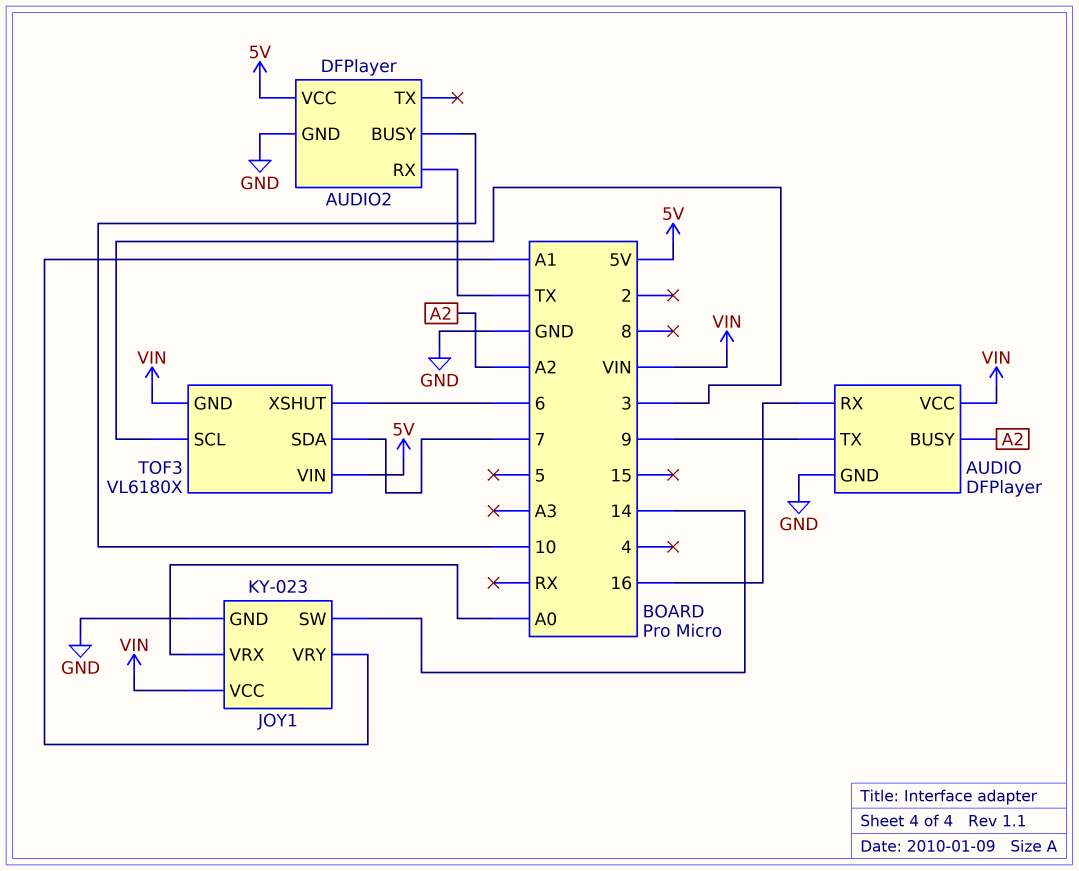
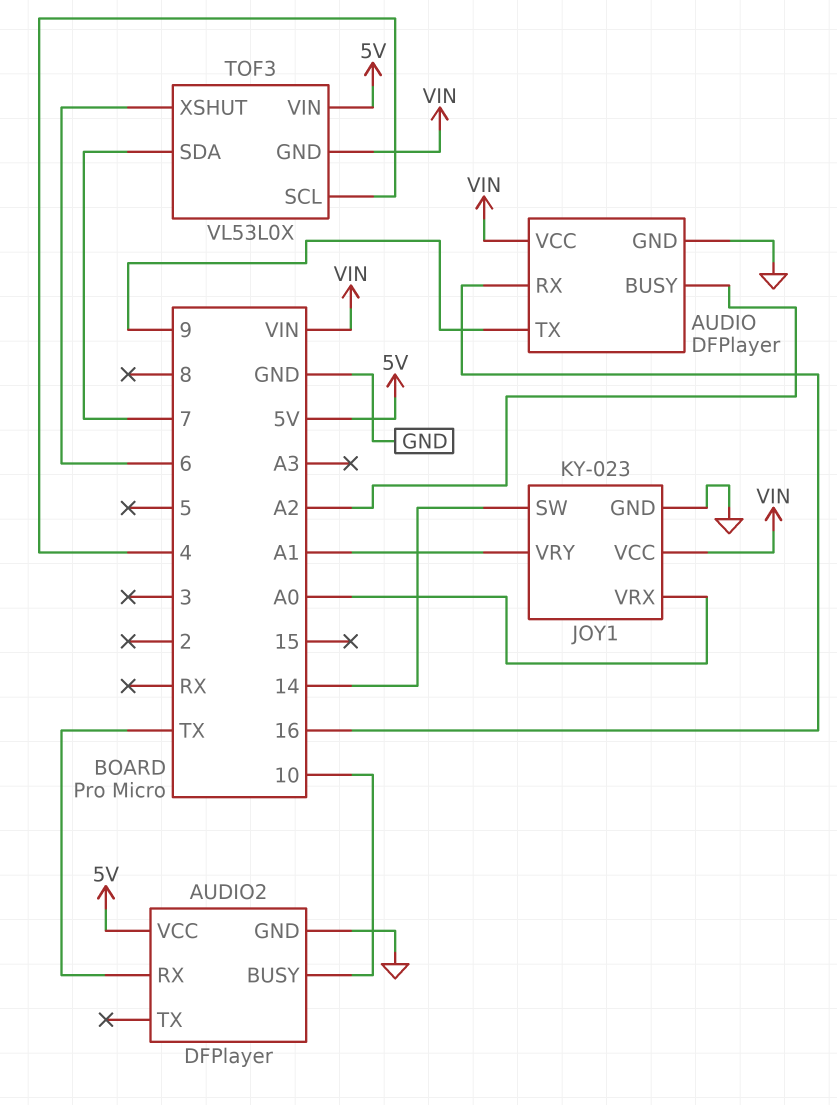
TOF3: VL6180X -> VL53L0X
TOF3 pin SCL: 3 -> 4

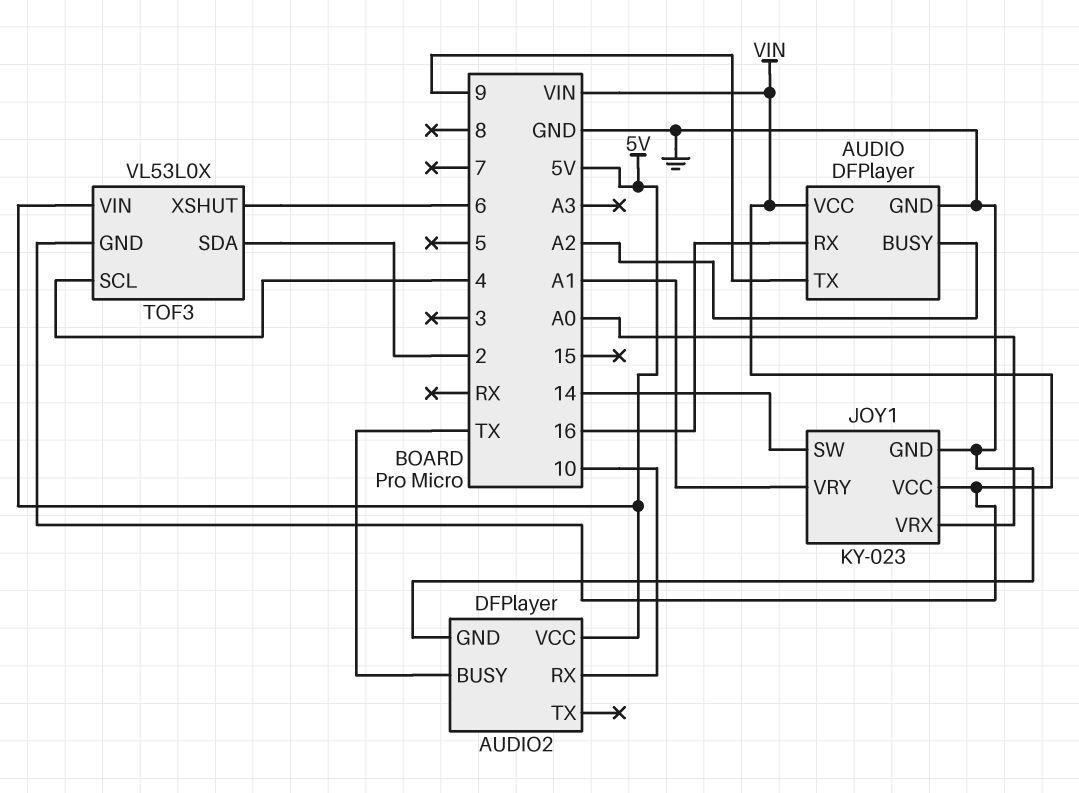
AUDIO2 pin BUSY: 10 -> TX
AUDIO2 pin RX: TX -> 10
TOF3 pin SDA: 7 -> 2

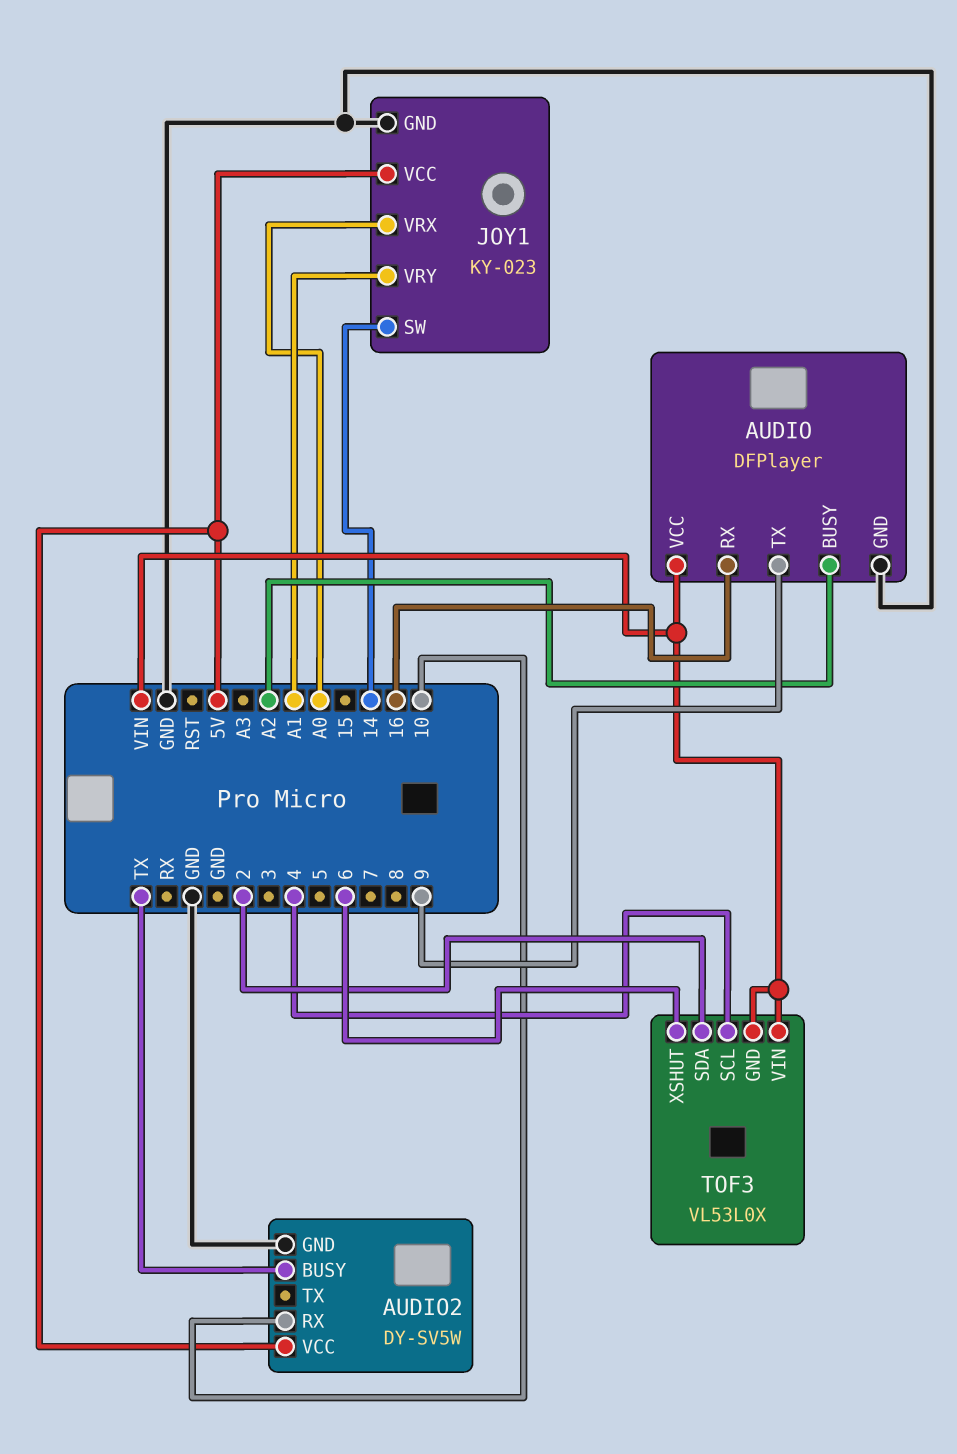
AUDIO2: DFPlayer -> DY-SV5W
JOY1 pin VCC: VIN -> 5V
TOF3 pin VIN: 5V -> VIN

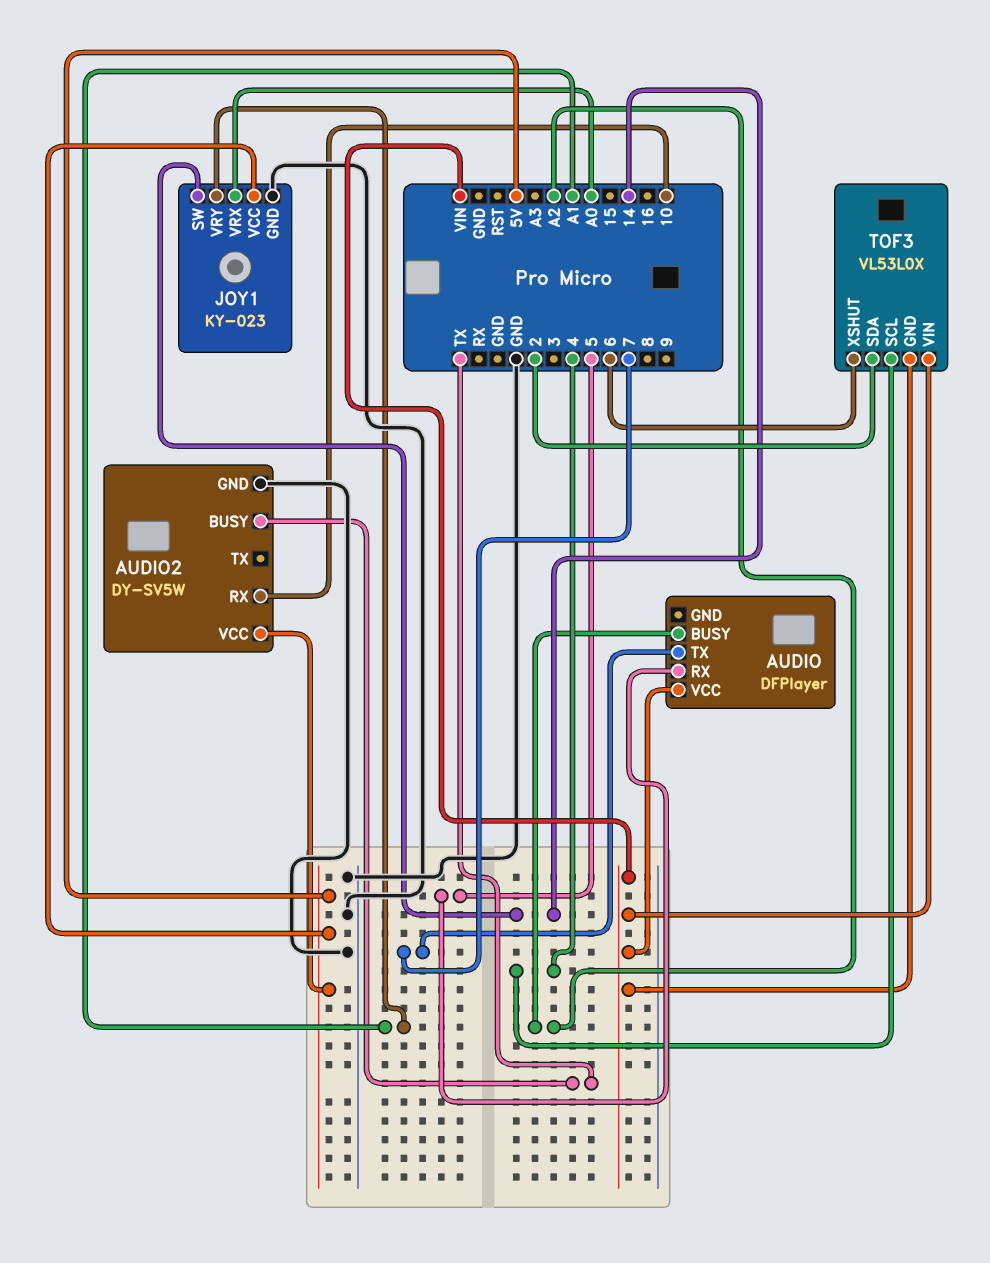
AUDIO pin GND: GND -> none
AUDIO pin RX: 16 -> 5
AUDIO pin TX: 9 -> 7

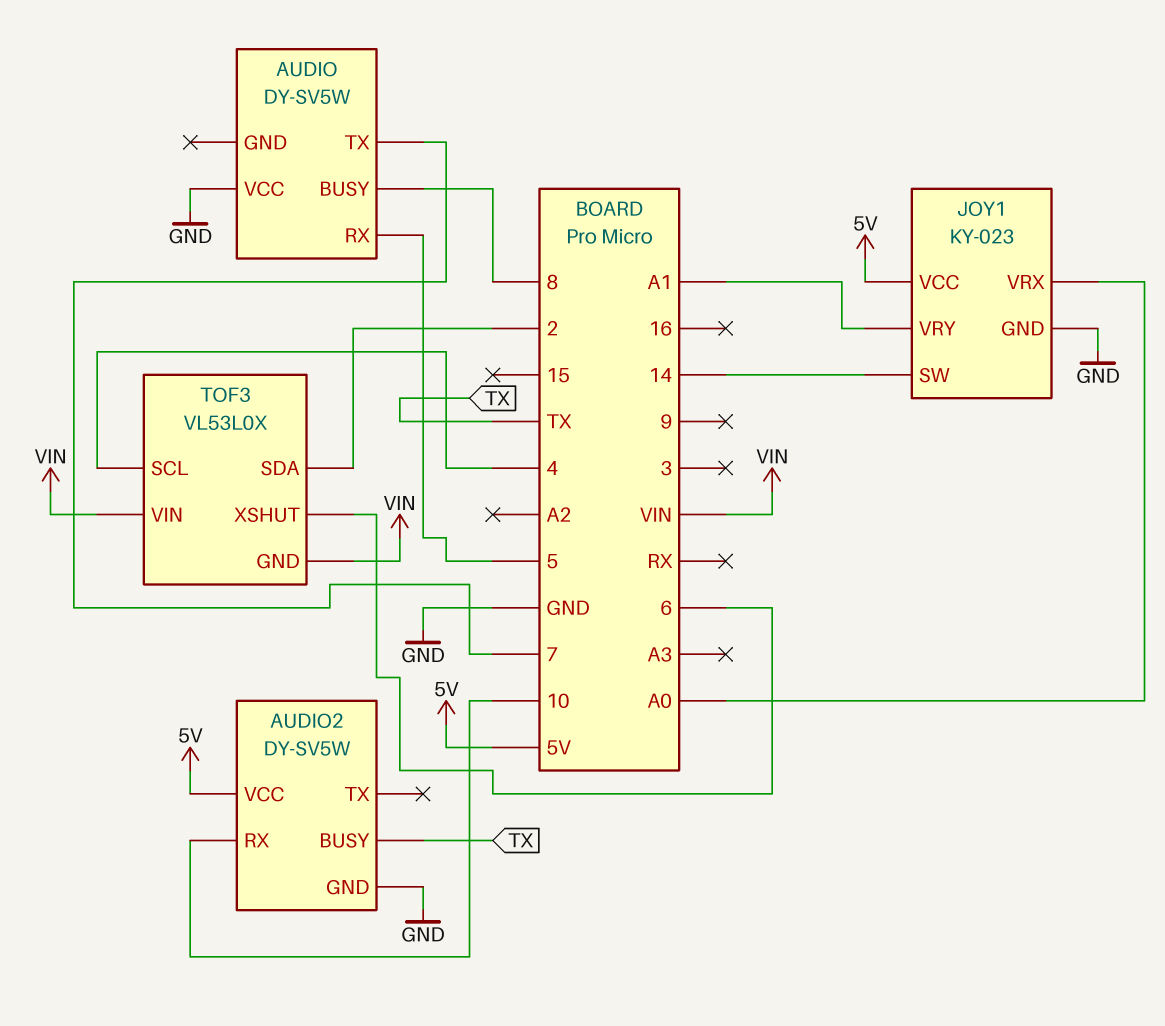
AUDIO: DFPlayer -> DY-SV5W
AUDIO pin BUSY: A2 -> 8
AUDIO pin VCC: VIN -> GND

